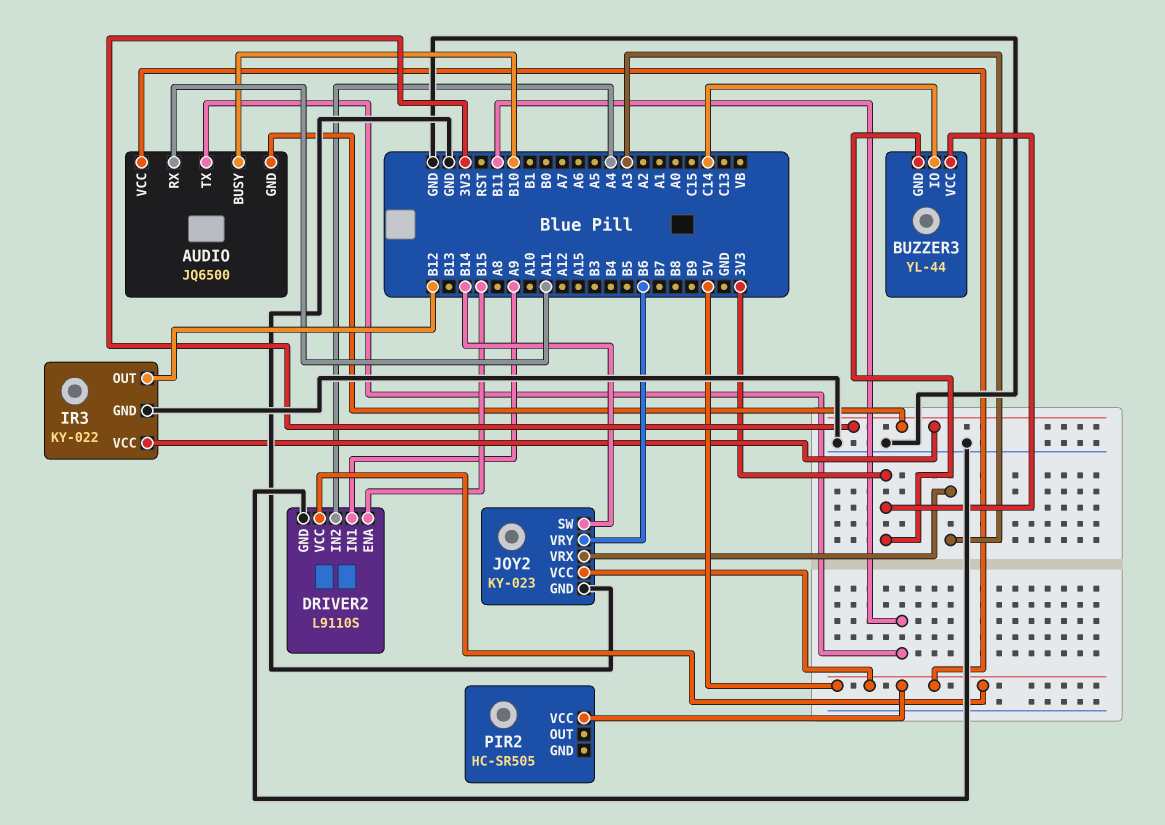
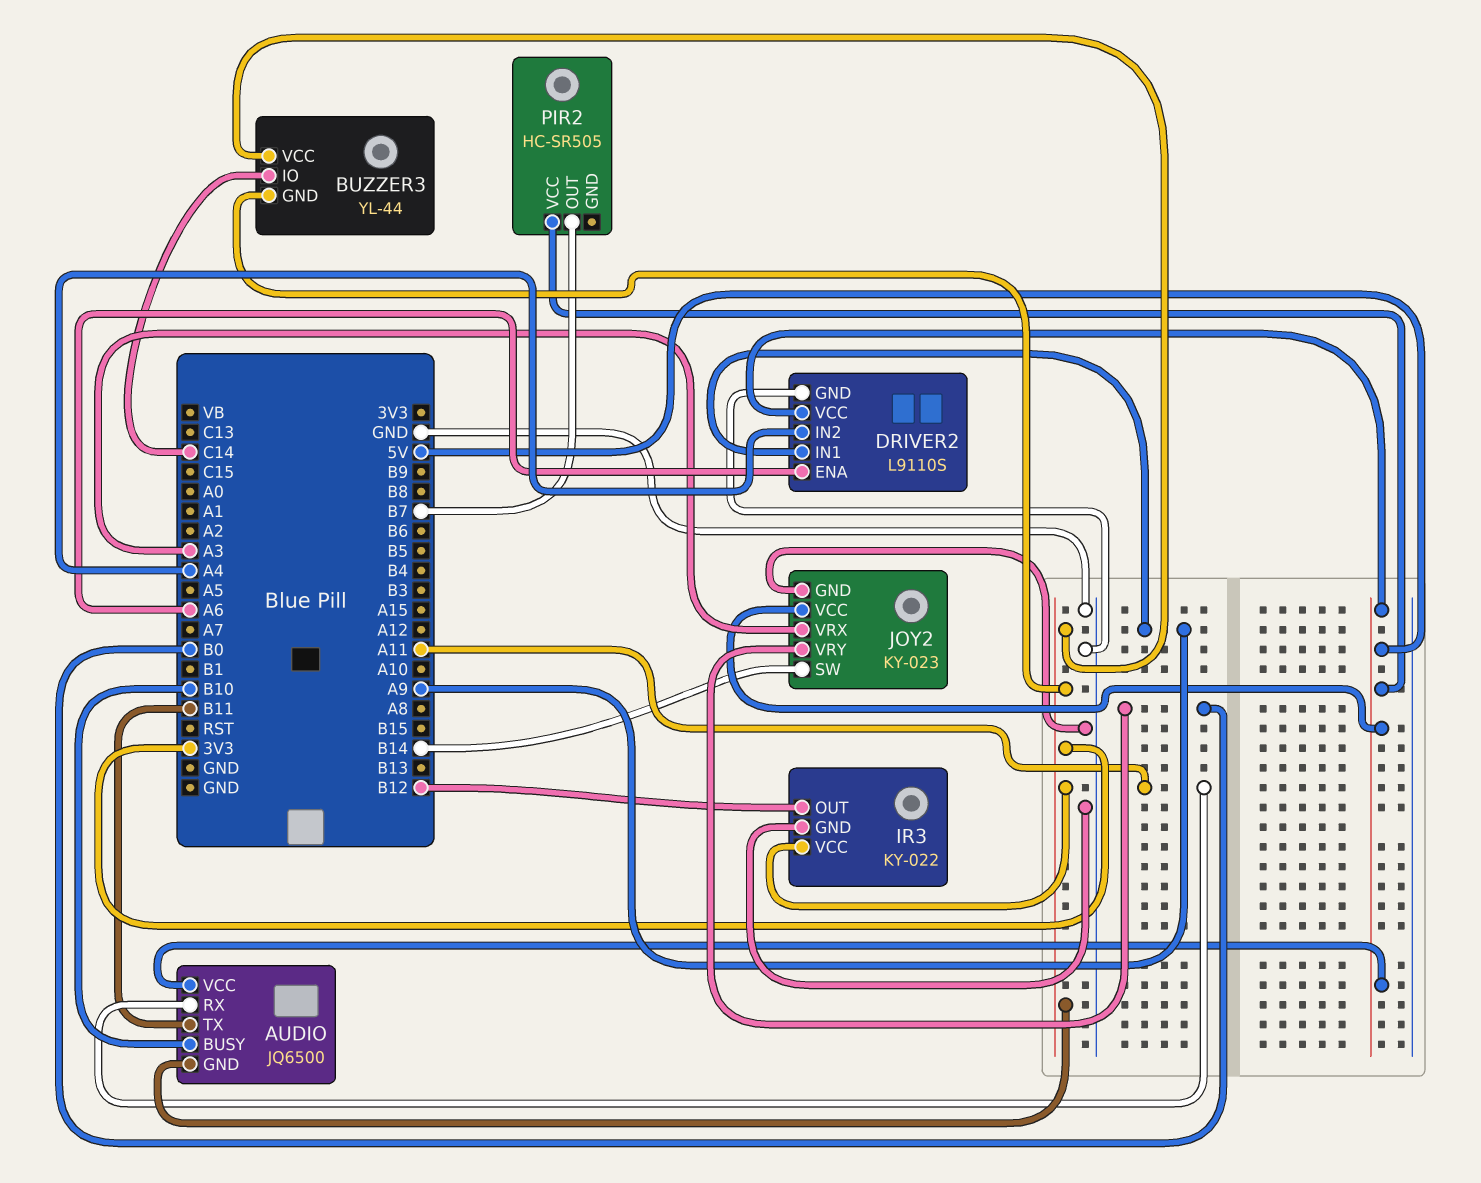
DRIVER2 pin ENA: B15 -> A6
JOY2 pin VRY: B6 -> B0
PIR2 pin OUT: none -> B7

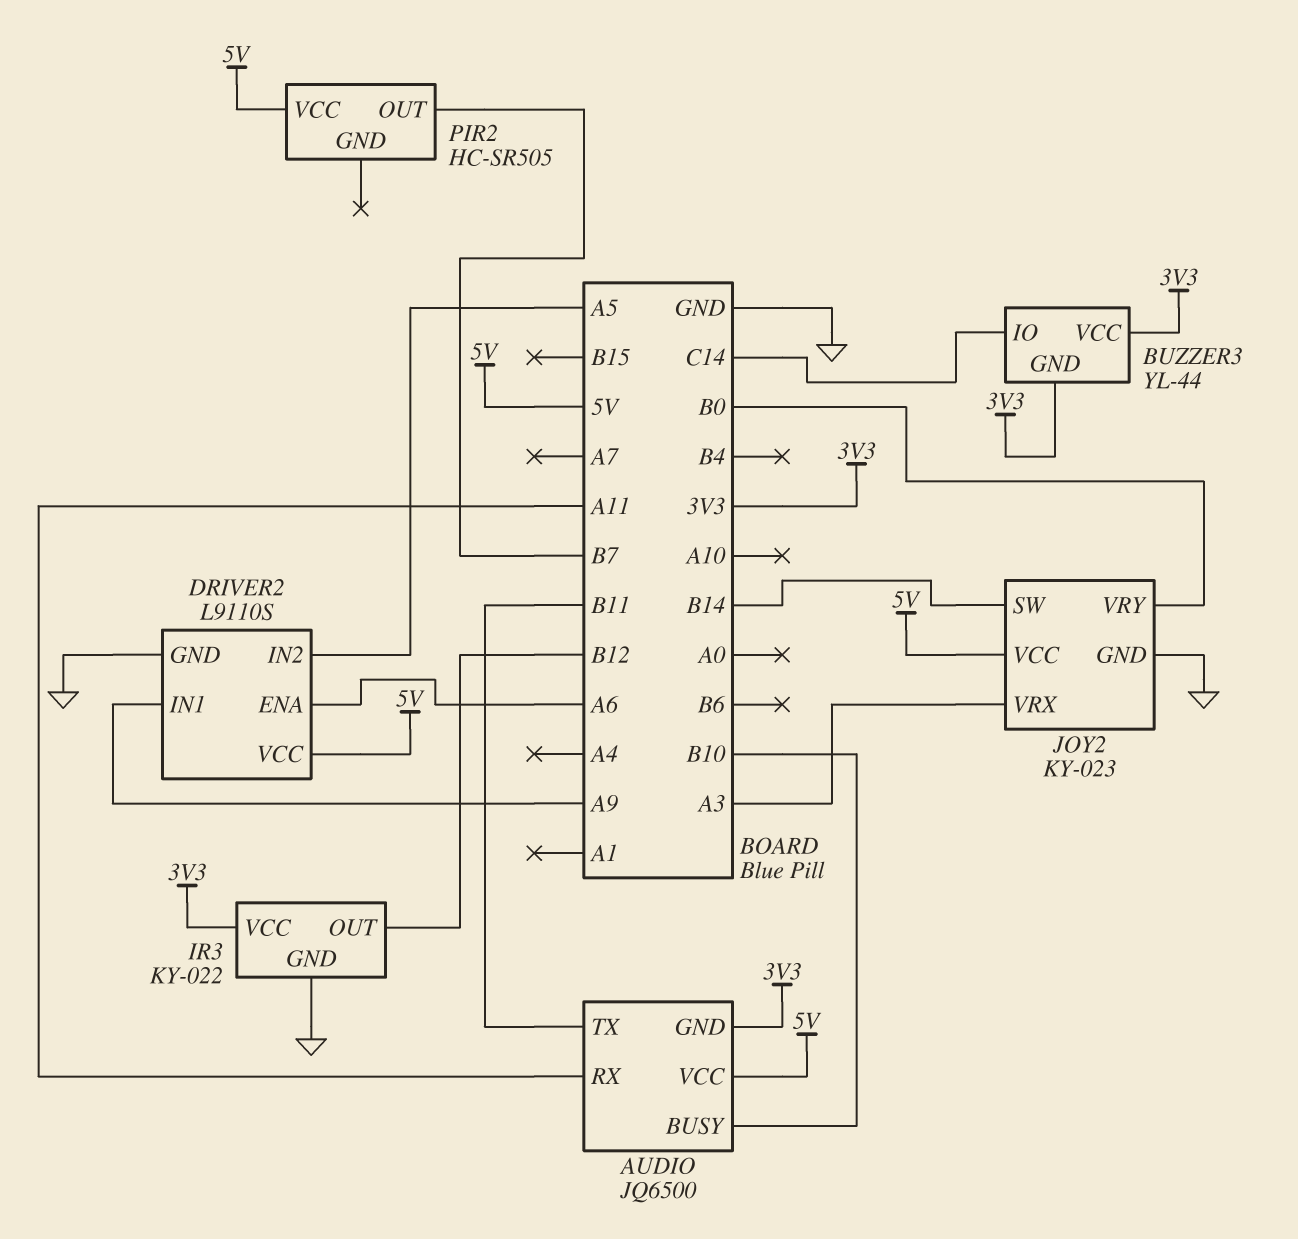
DRIVER2 pin IN2: A4 -> A5

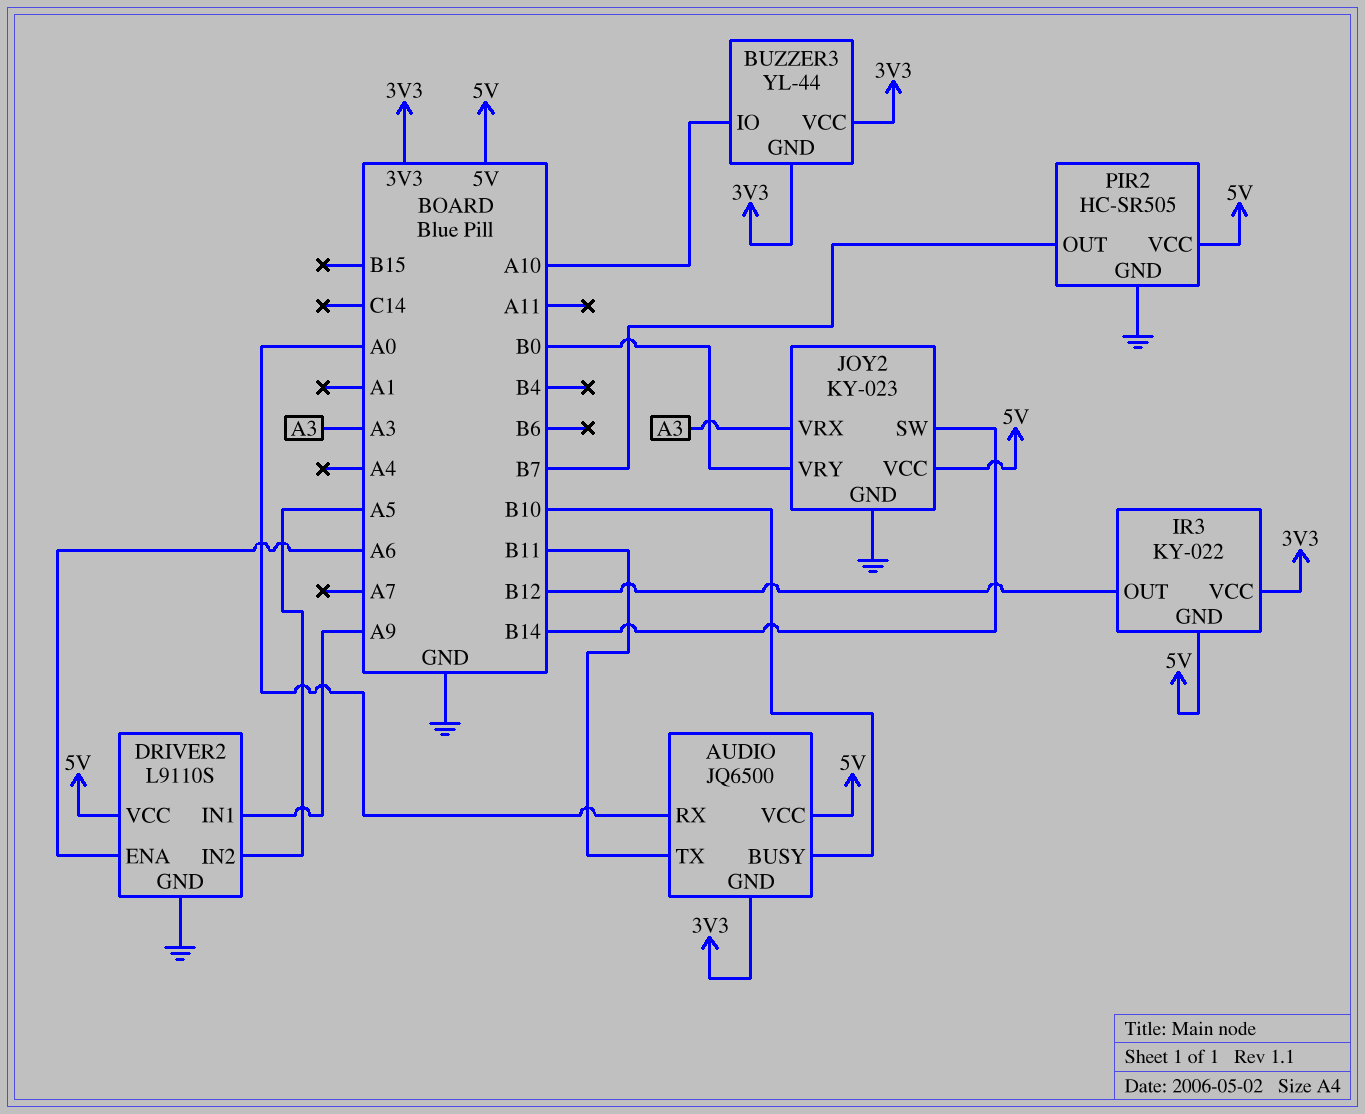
AUDIO pin RX: A11 -> A0
BUZZER3 pin IO: C14 -> A10
IR3 pin GND: GND -> 5V
PIR2 pin GND: none -> GND

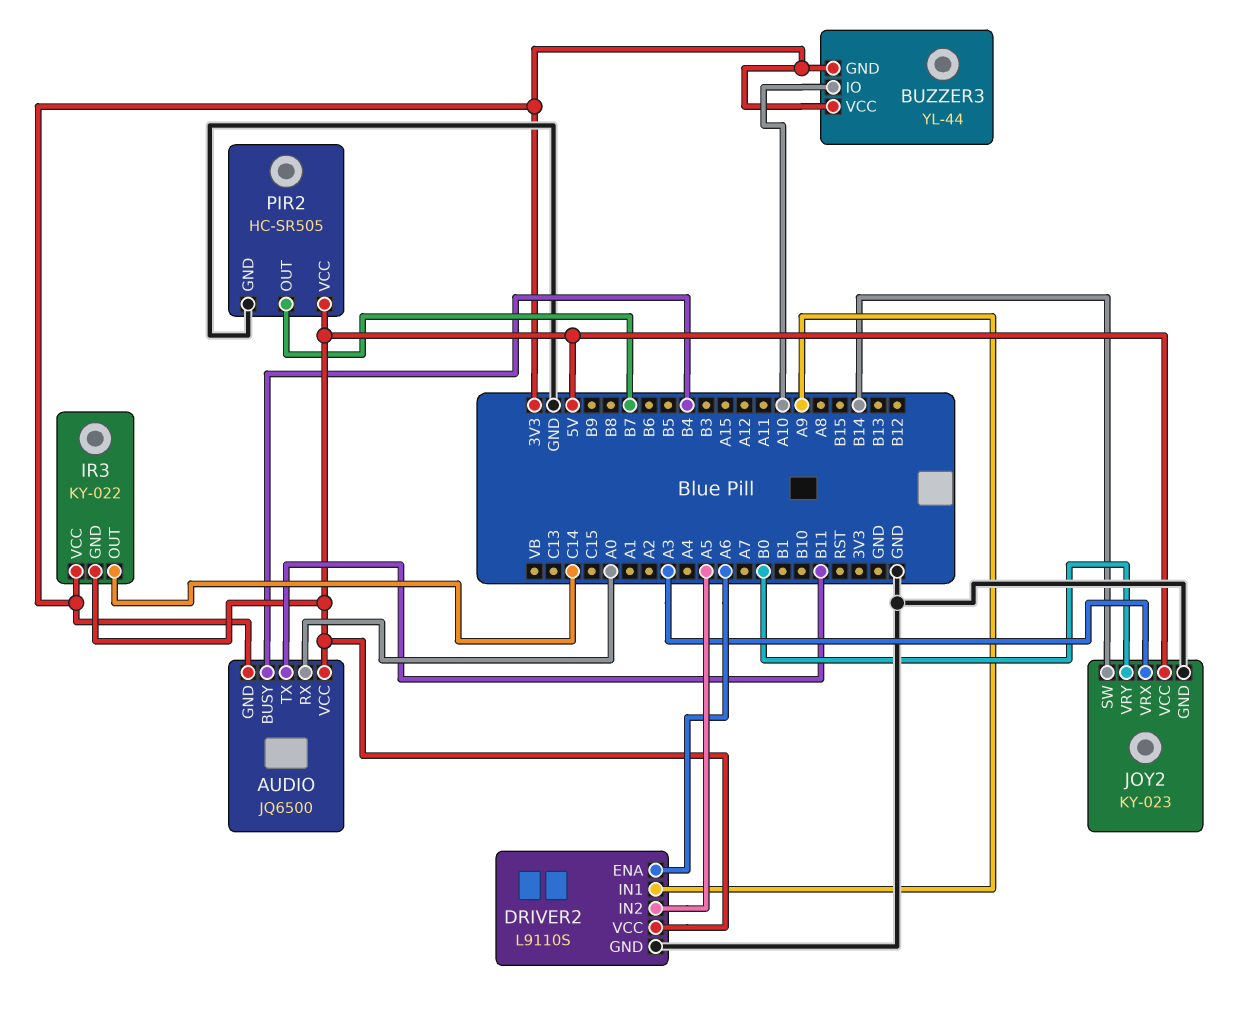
AUDIO pin BUSY: B10 -> B4
IR3 pin OUT: B12 -> C14

